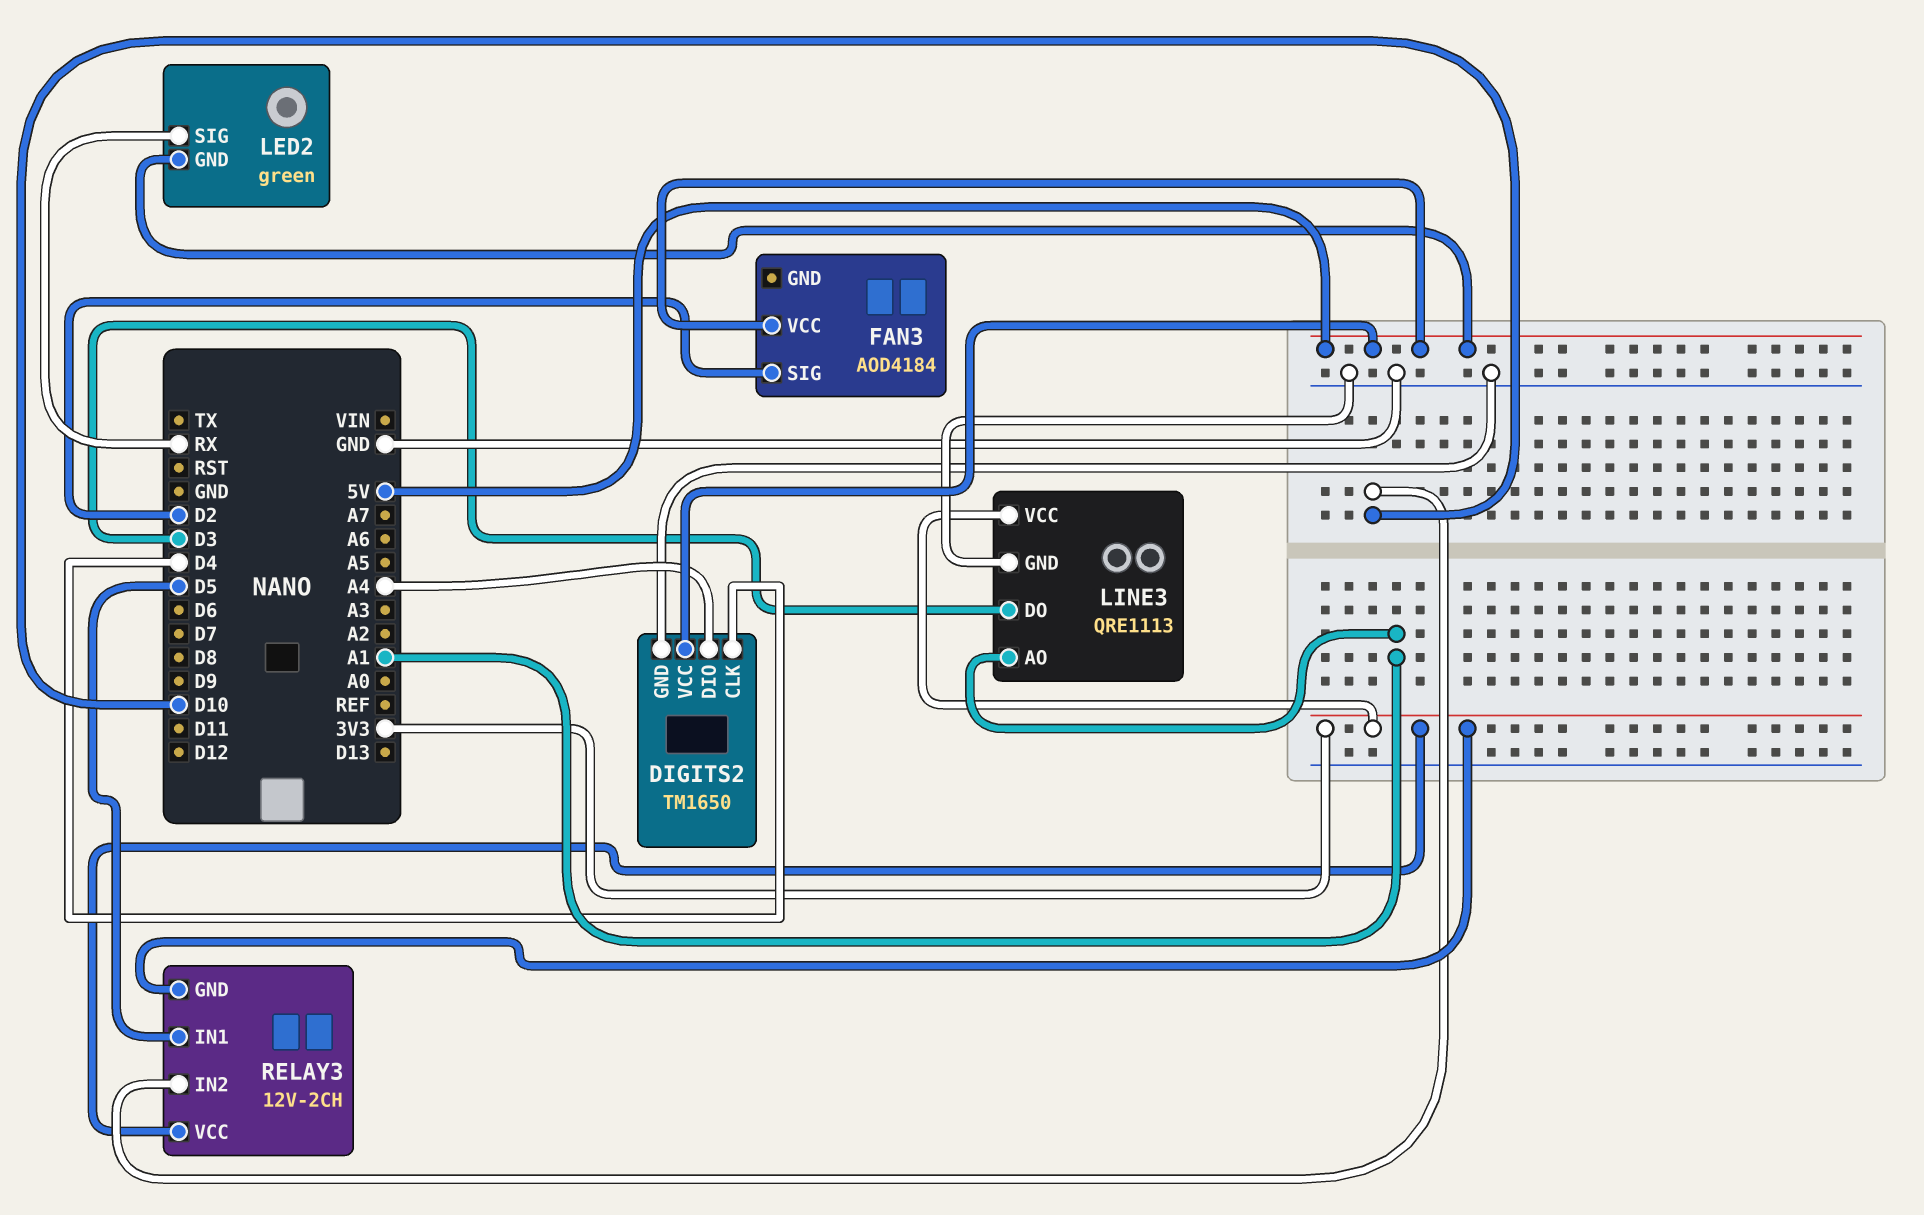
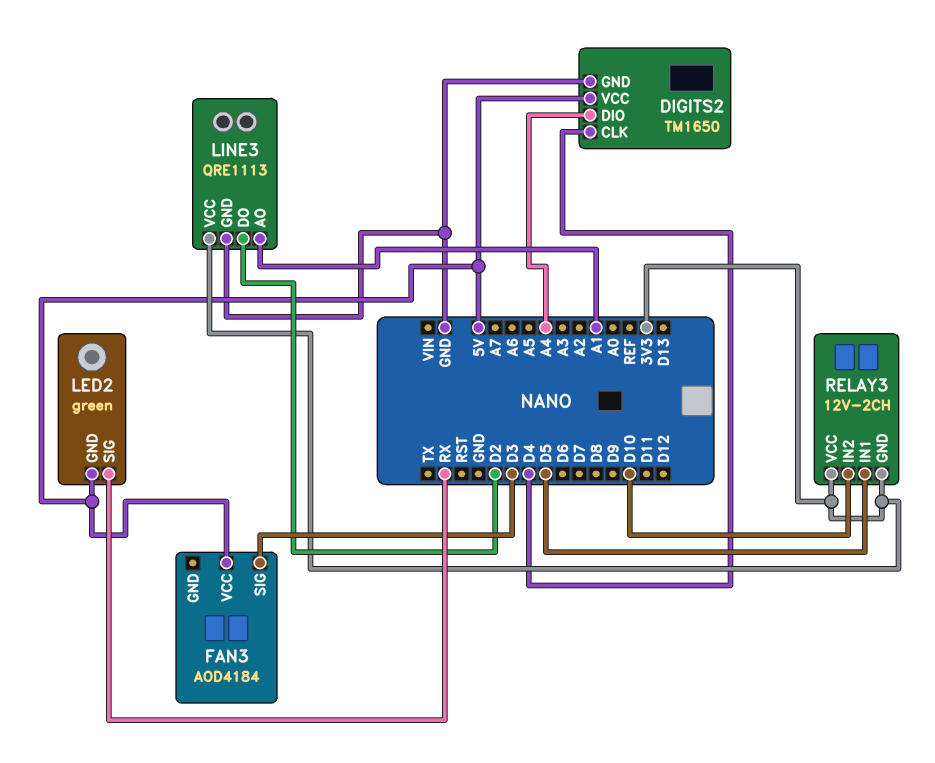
FAN3 pin SIG: D2 -> D3
LINE3 pin DO: D3 -> D2

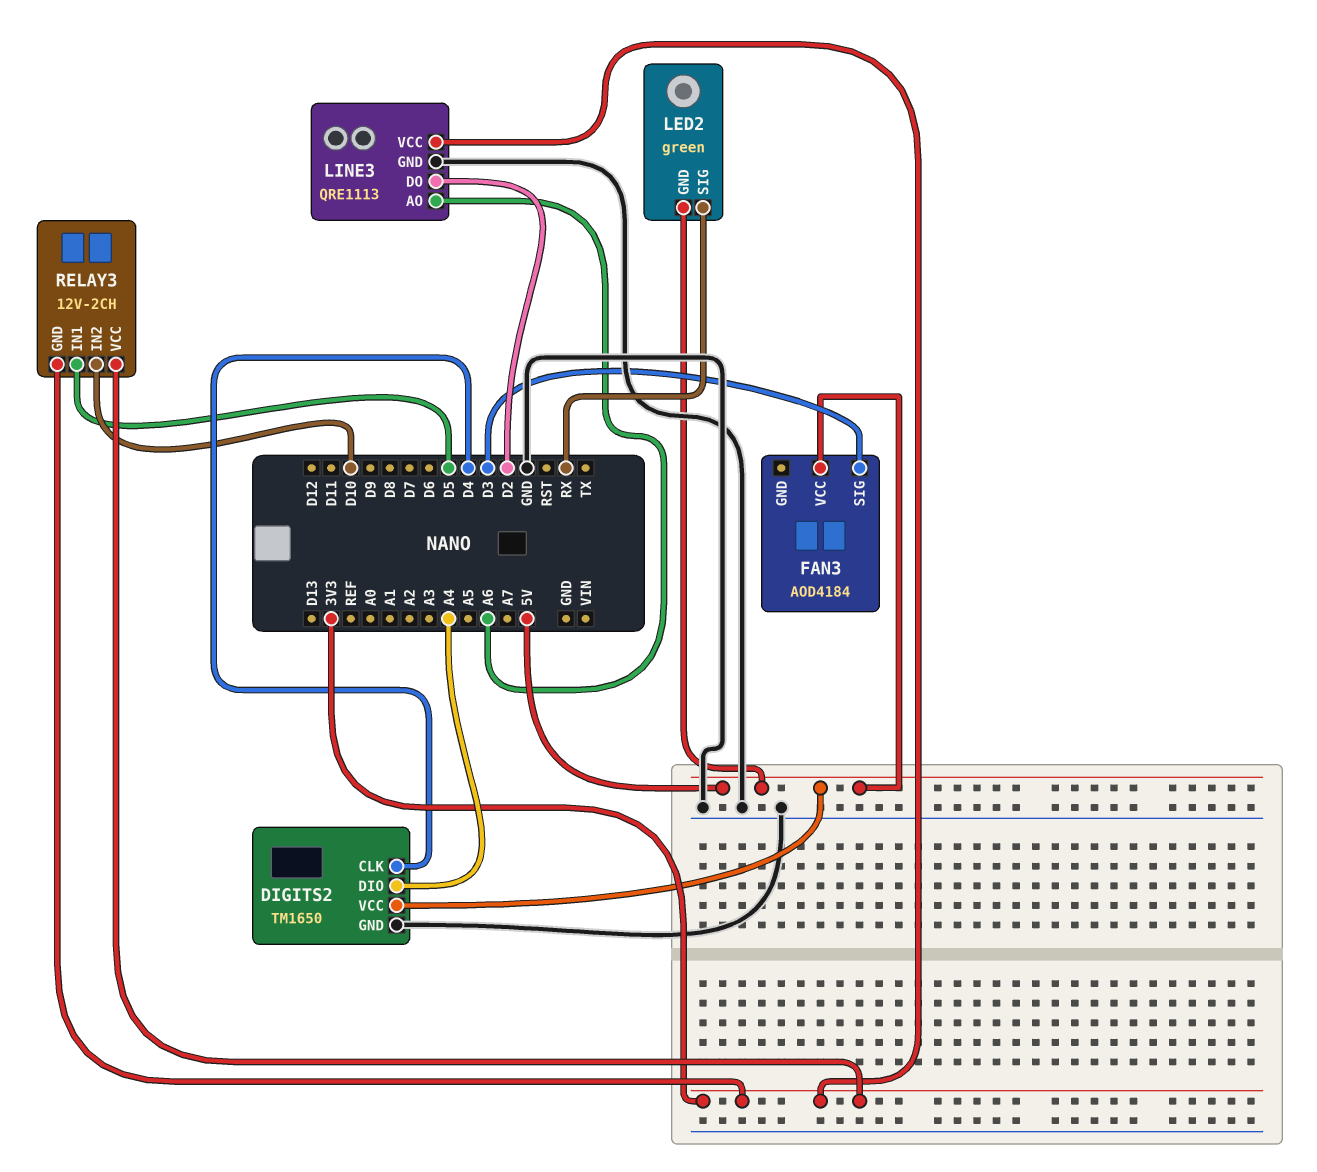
LINE3 pin AO: A1 -> A6

